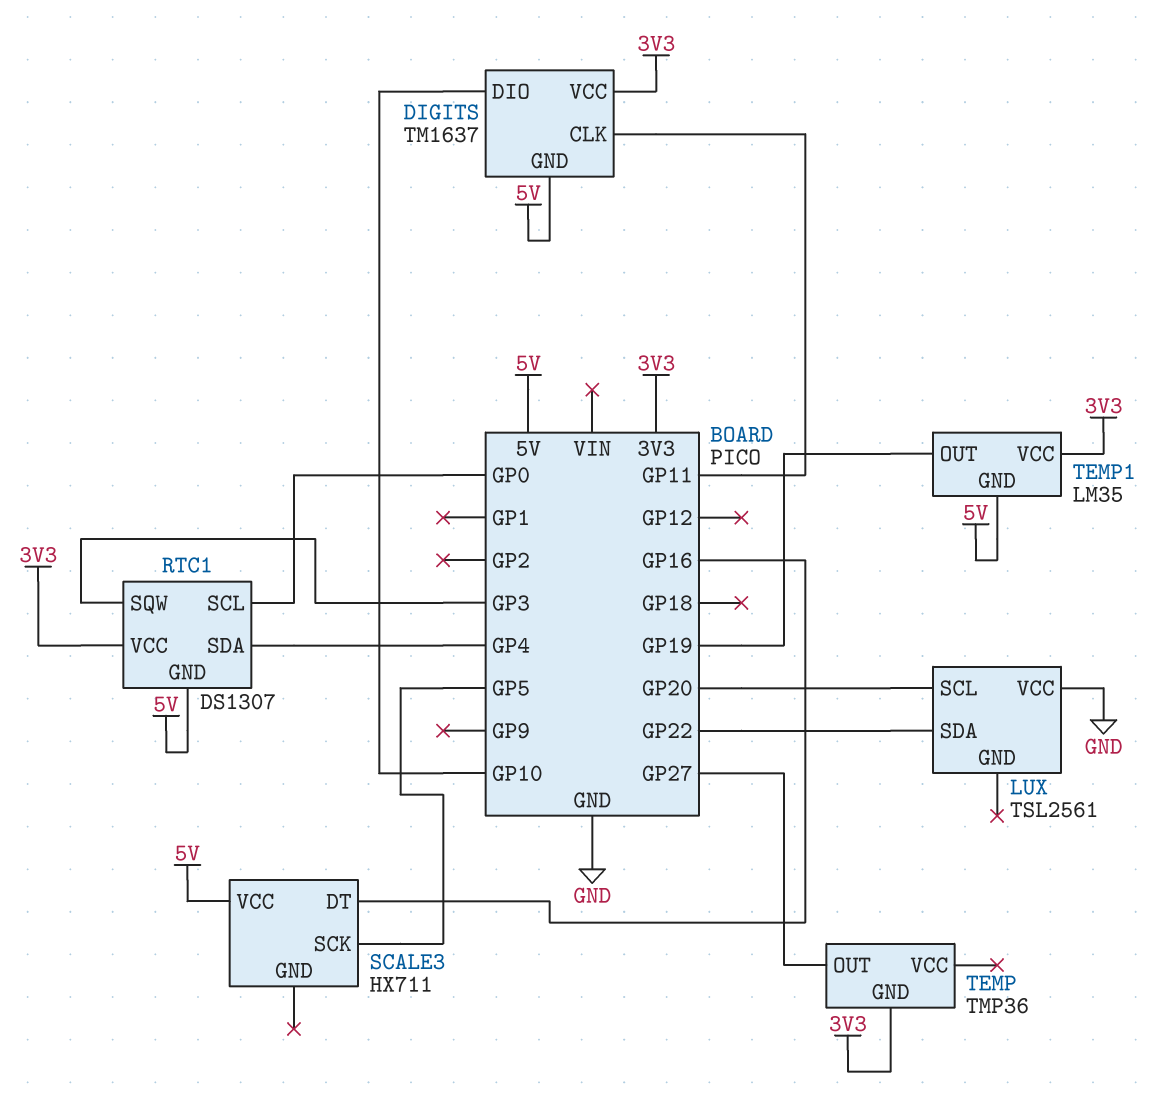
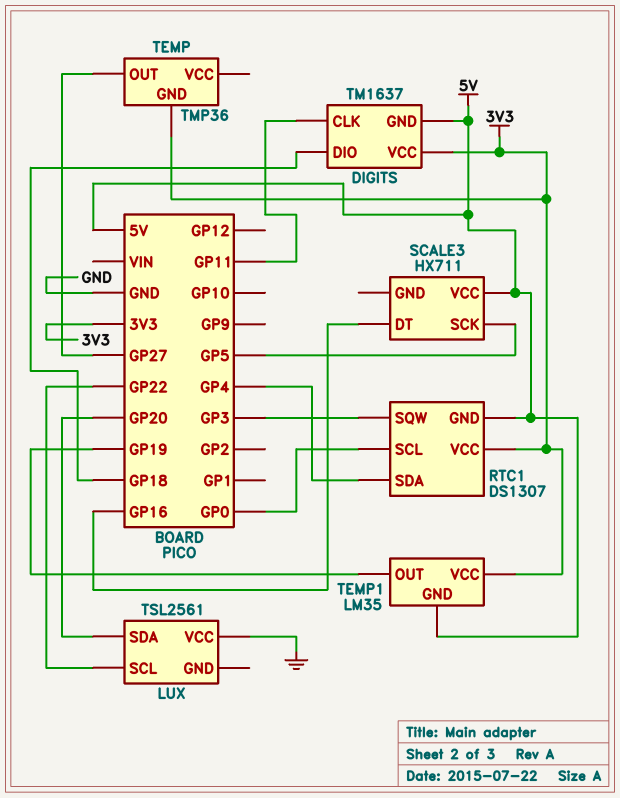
DIGITS pin DIO: GP10 -> GP18
LUX pin SCL: GP20 -> GP22
LUX pin SDA: GP22 -> GP20

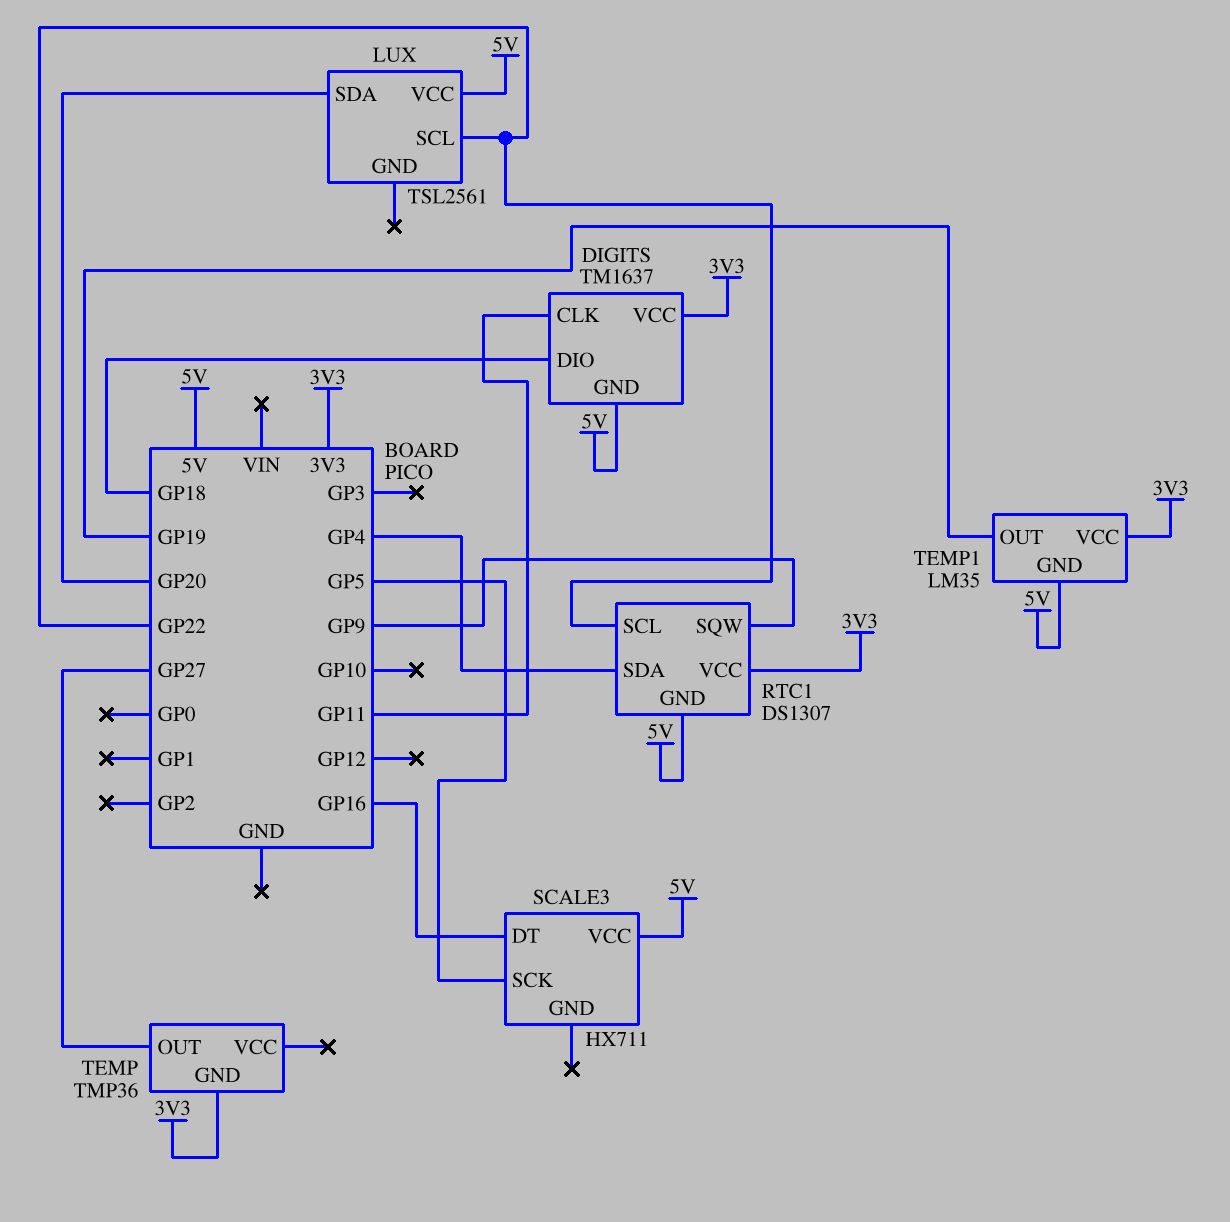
LUX pin VCC: GND -> 5V
RTC1 pin SCL: GP0 -> GP22
RTC1 pin SQW: GP3 -> GP9

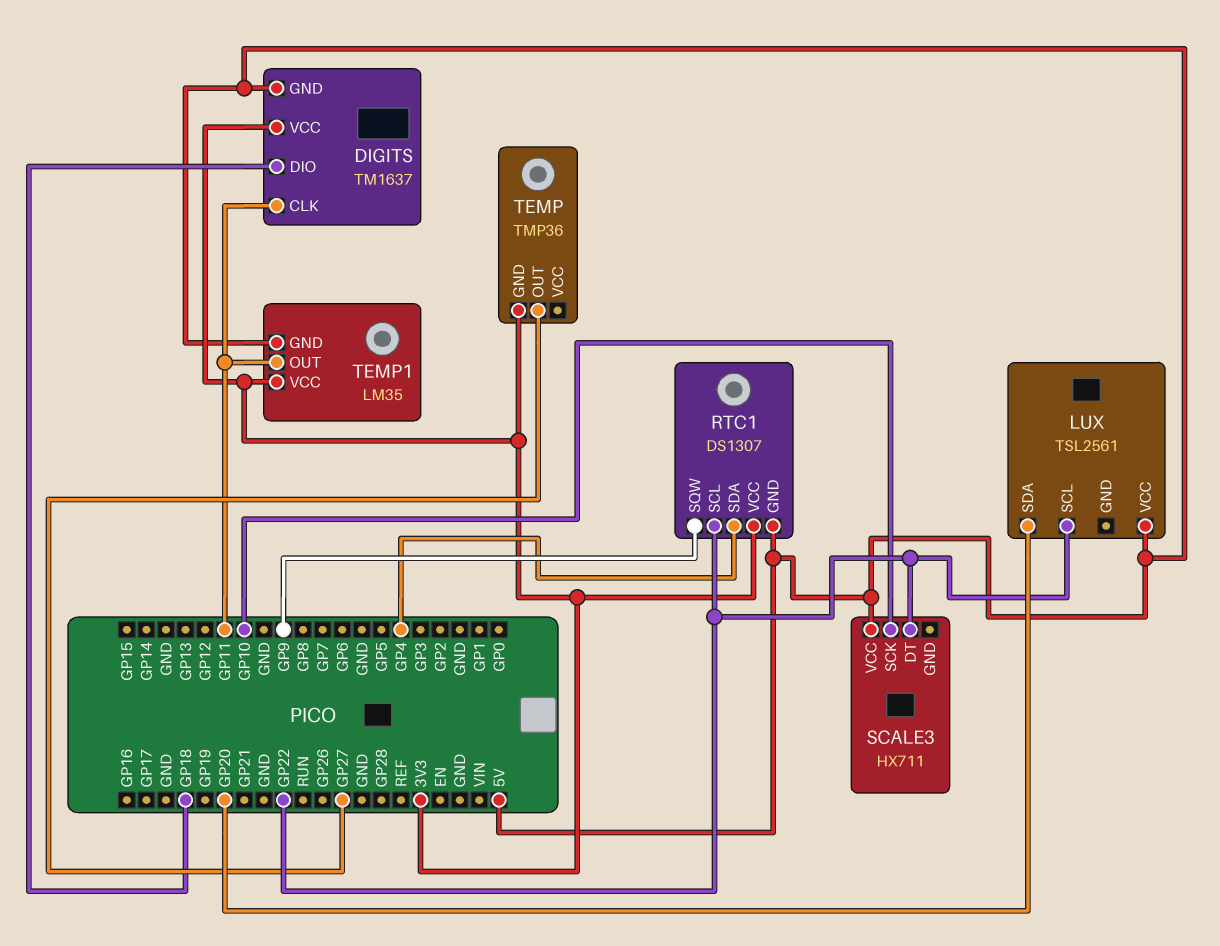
SCALE3 pin DT: GP16 -> GP22
SCALE3 pin SCK: GP5 -> GP10
TEMP1 pin OUT: GP19 -> GP11

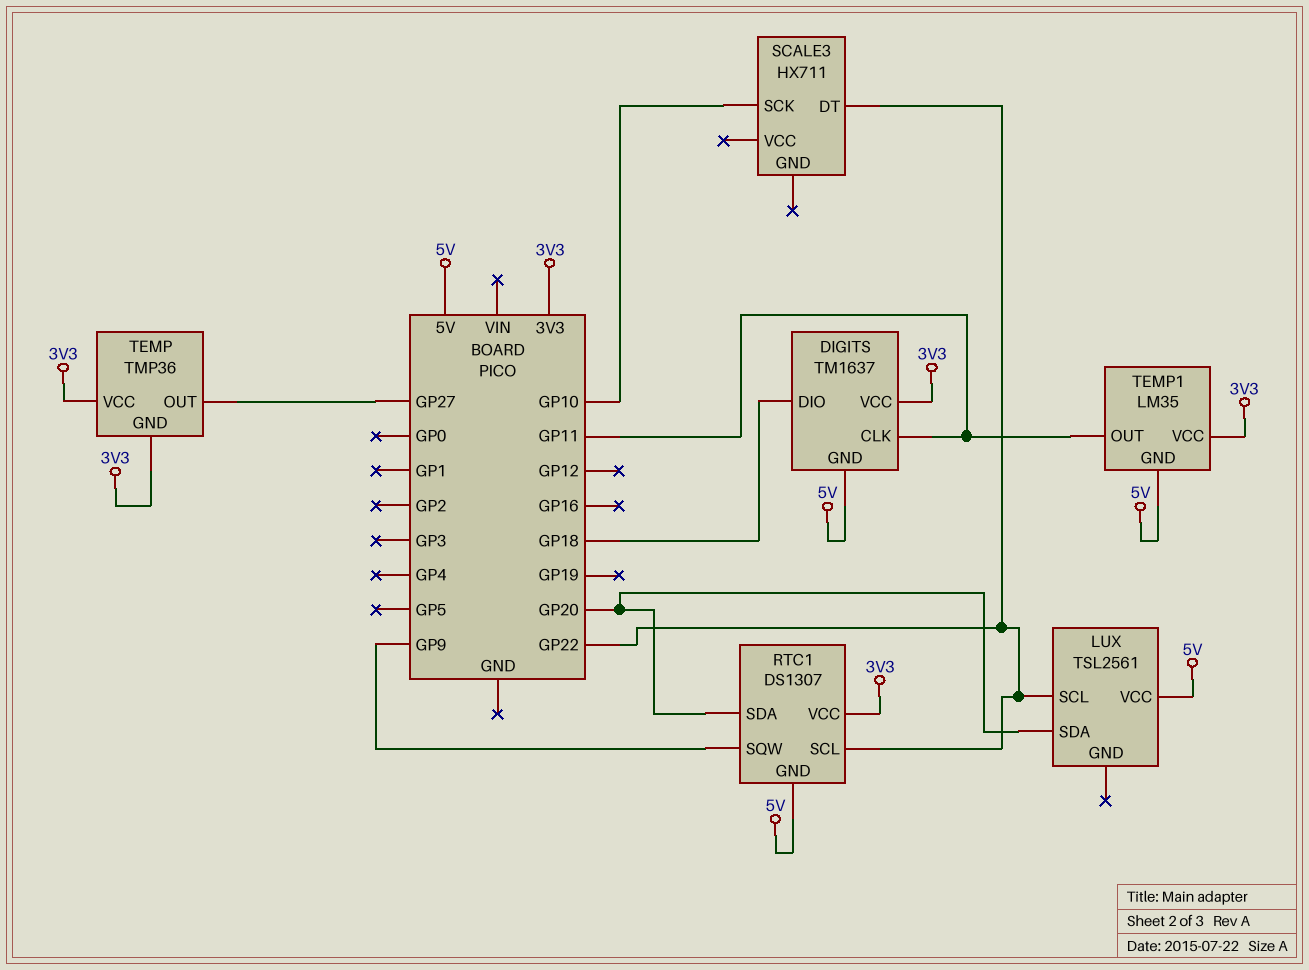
RTC1 pin SDA: GP4 -> GP20
SCALE3 pin VCC: 5V -> none
TEMP pin VCC: none -> 3V3

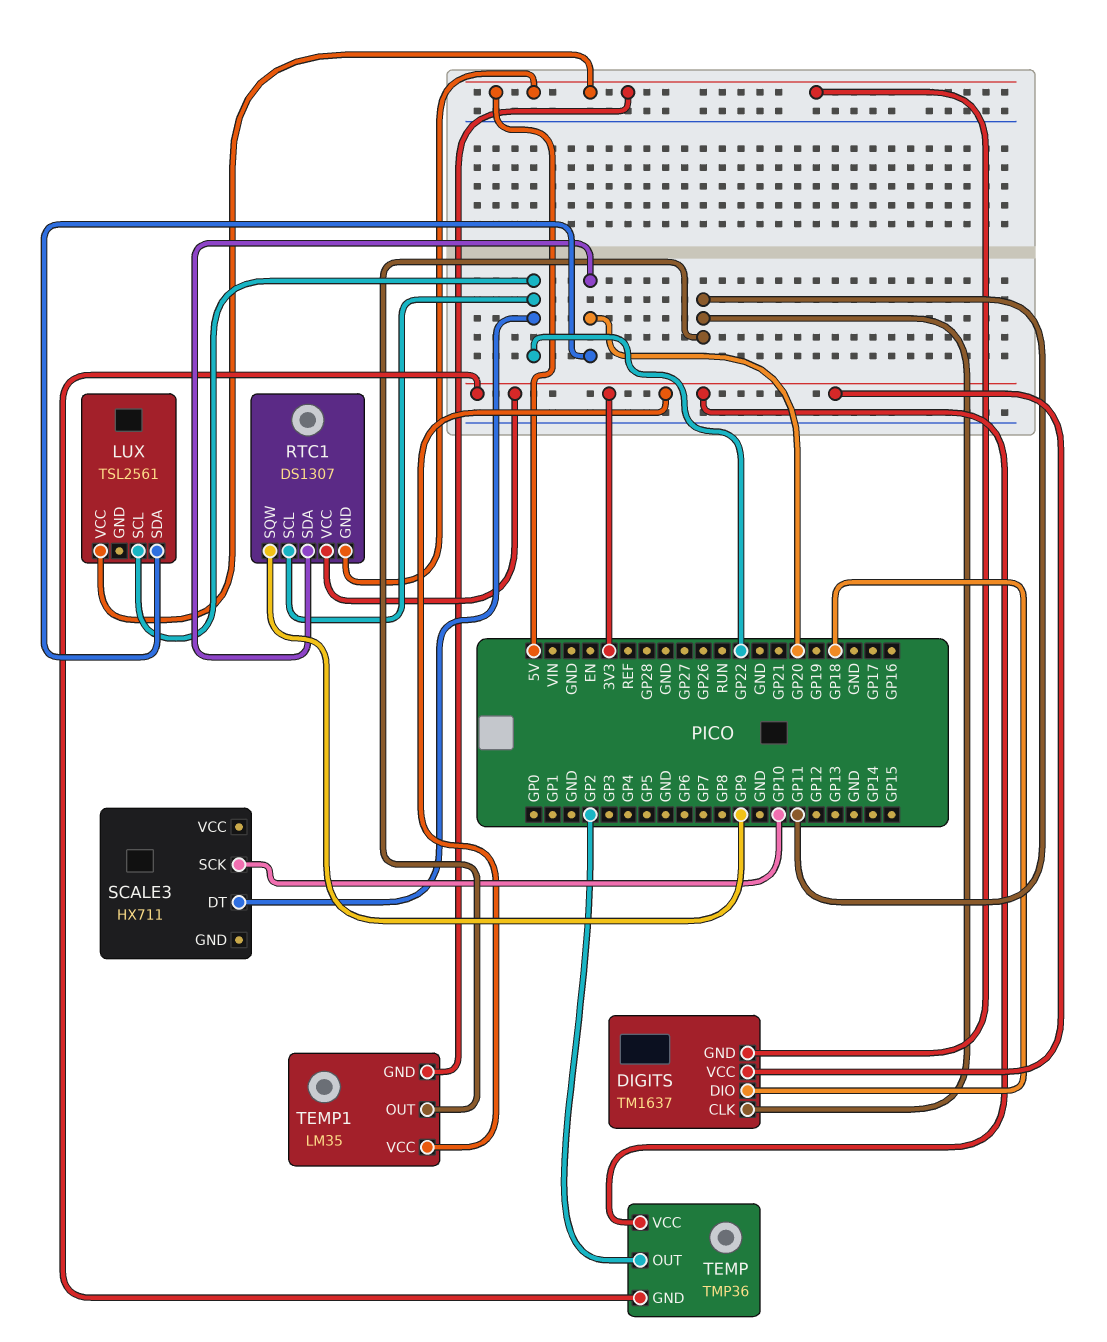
TEMP pin OUT: GP27 -> GP2

